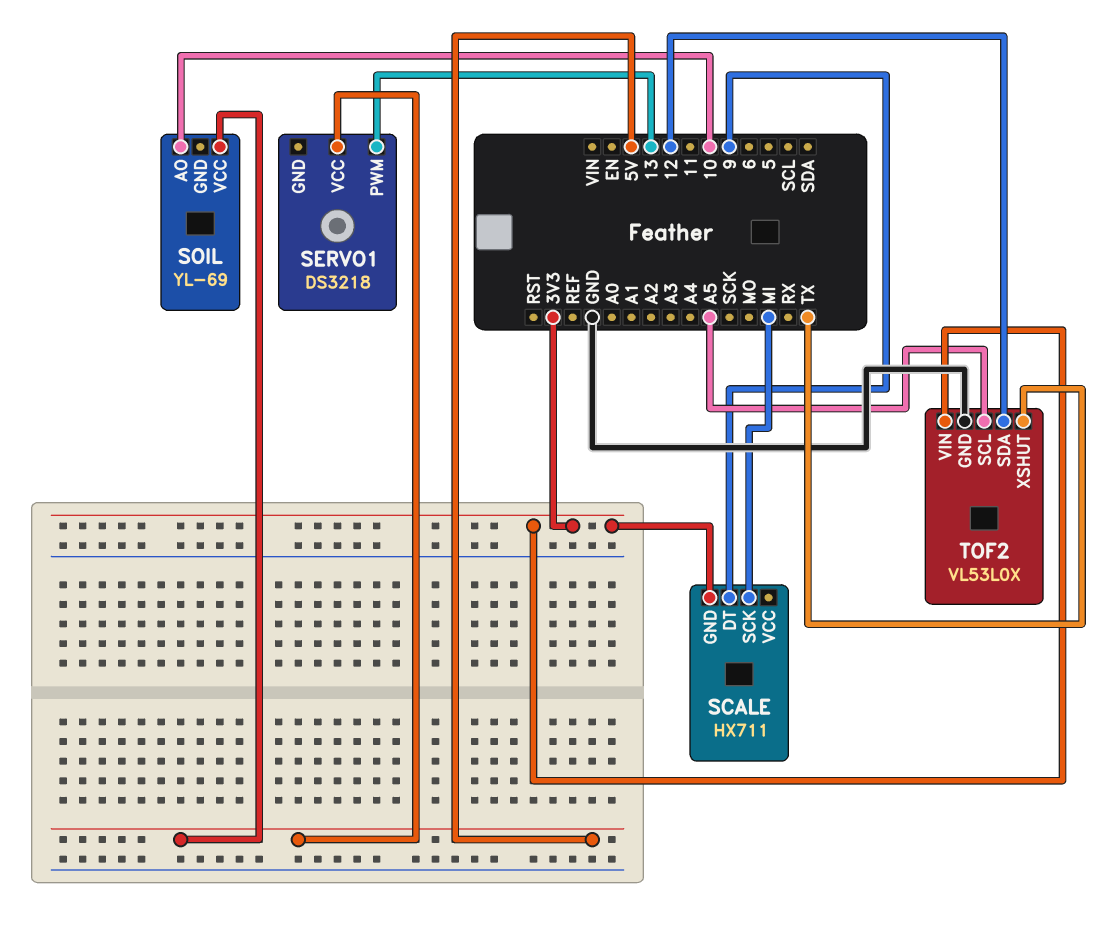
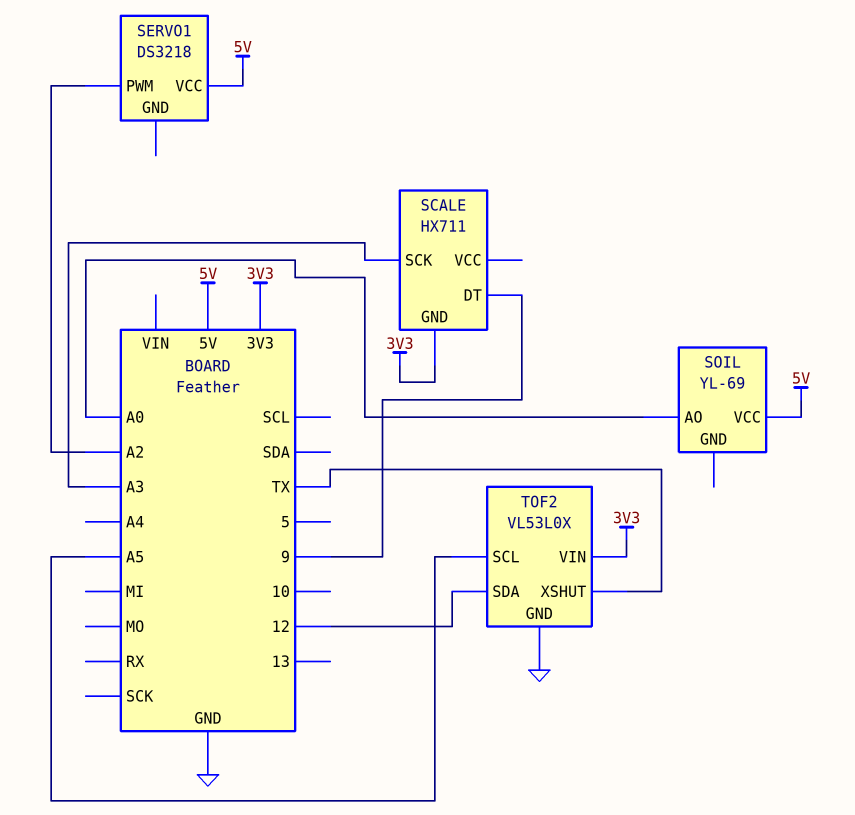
SCALE pin SCK: MI -> A3
SERVO1 pin PWM: 13 -> A2
SOIL pin AO: 10 -> A0

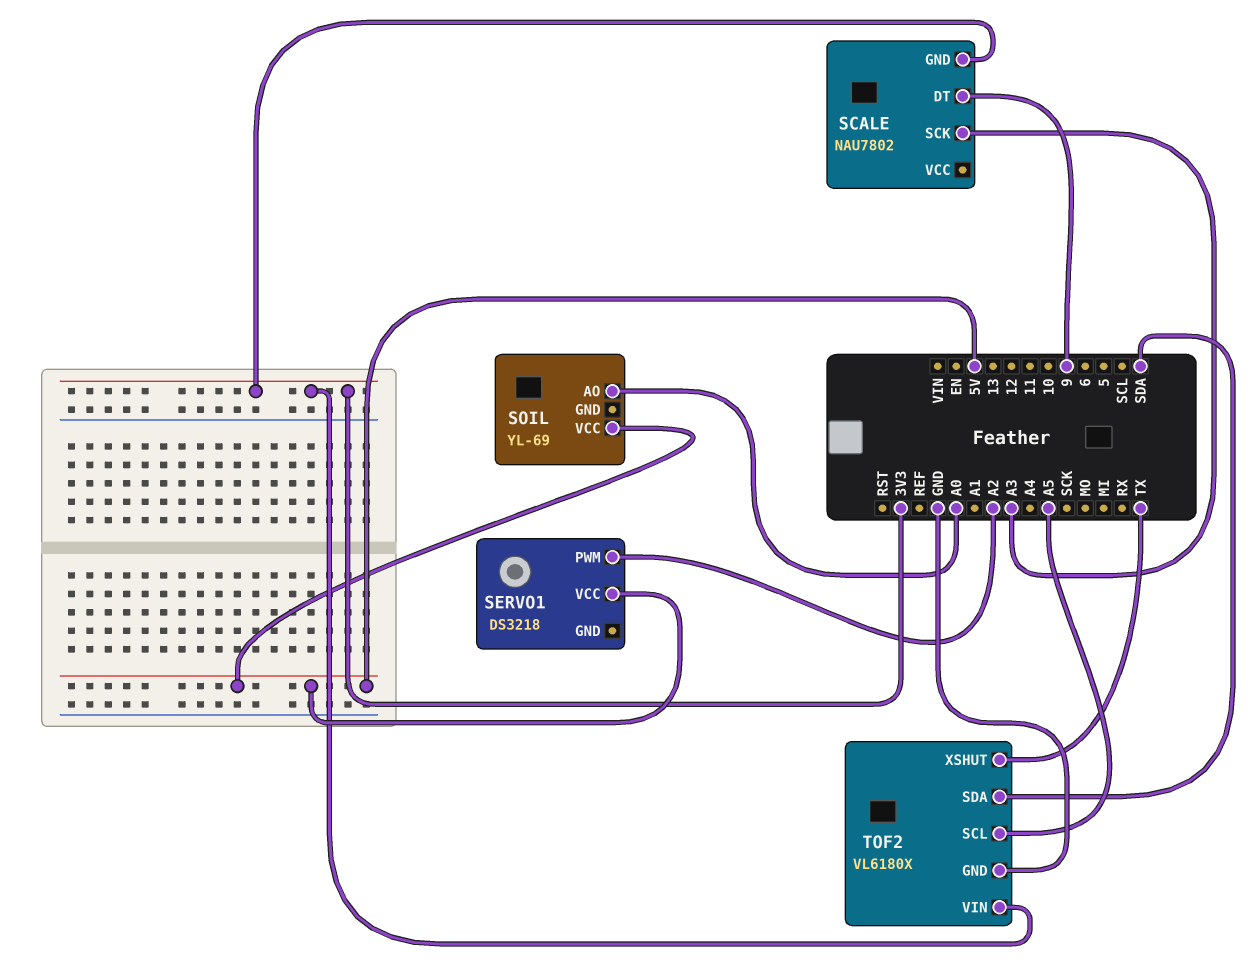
SCALE: HX711 -> NAU7802
TOF2: VL53L0X -> VL6180X
TOF2 pin SDA: 12 -> SDA

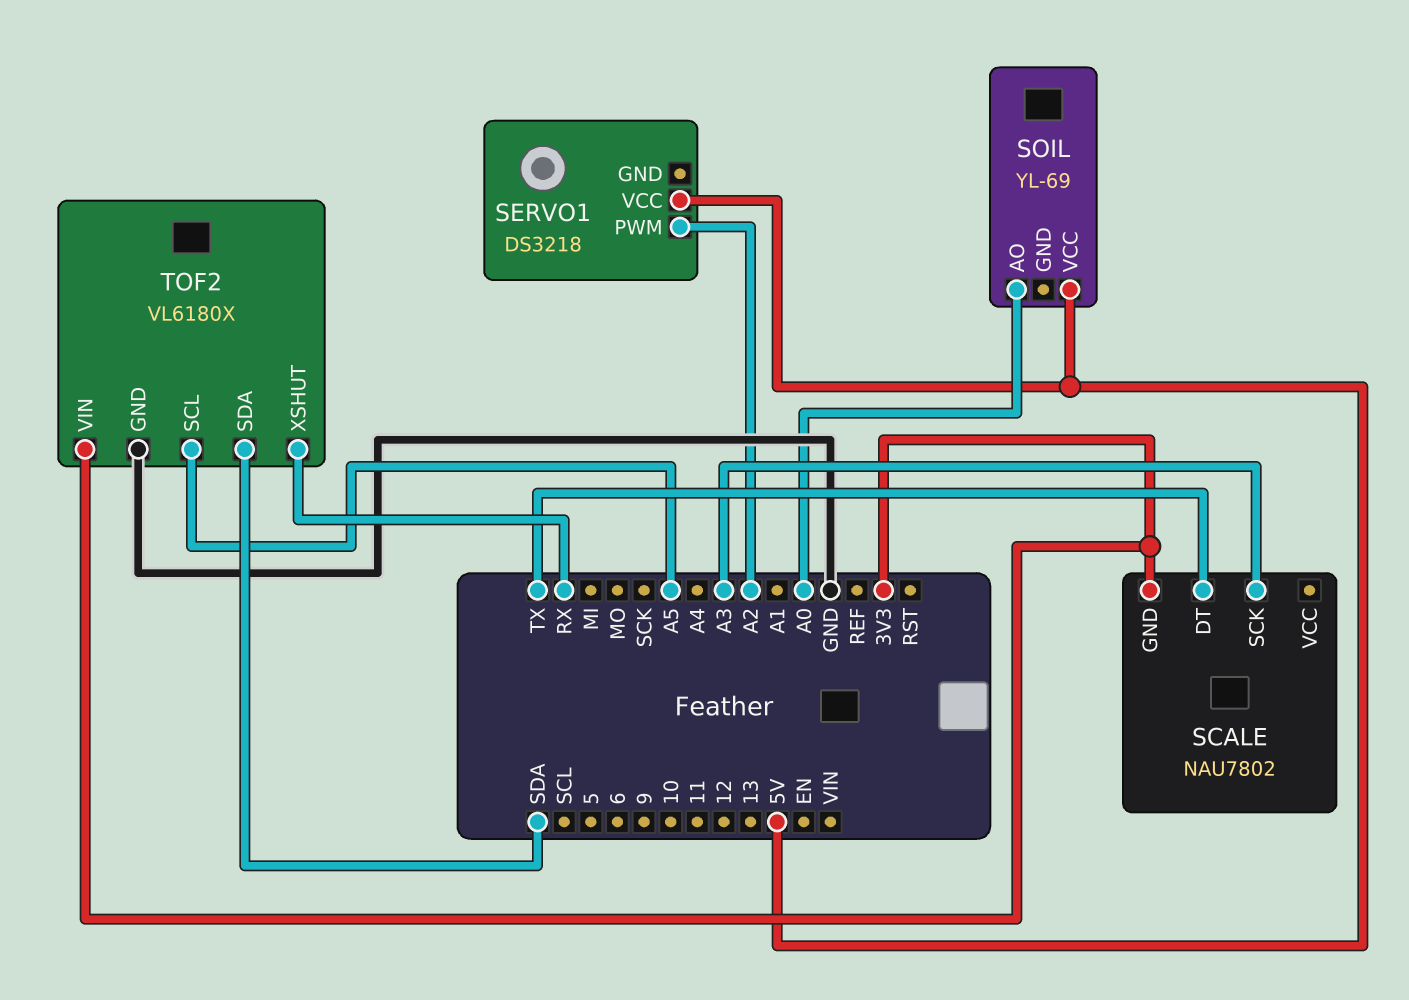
SCALE pin DT: 9 -> TX
TOF2 pin XSHUT: TX -> RX

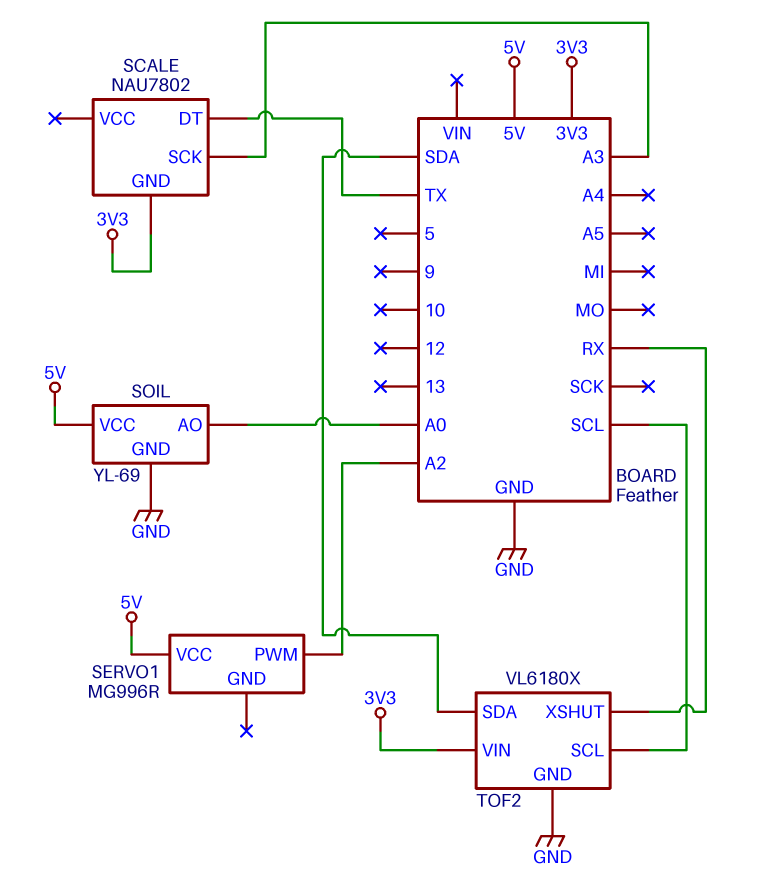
SERVO1: DS3218 -> MG996R
SOIL pin GND: none -> GND
TOF2 pin SCL: A5 -> SCL

